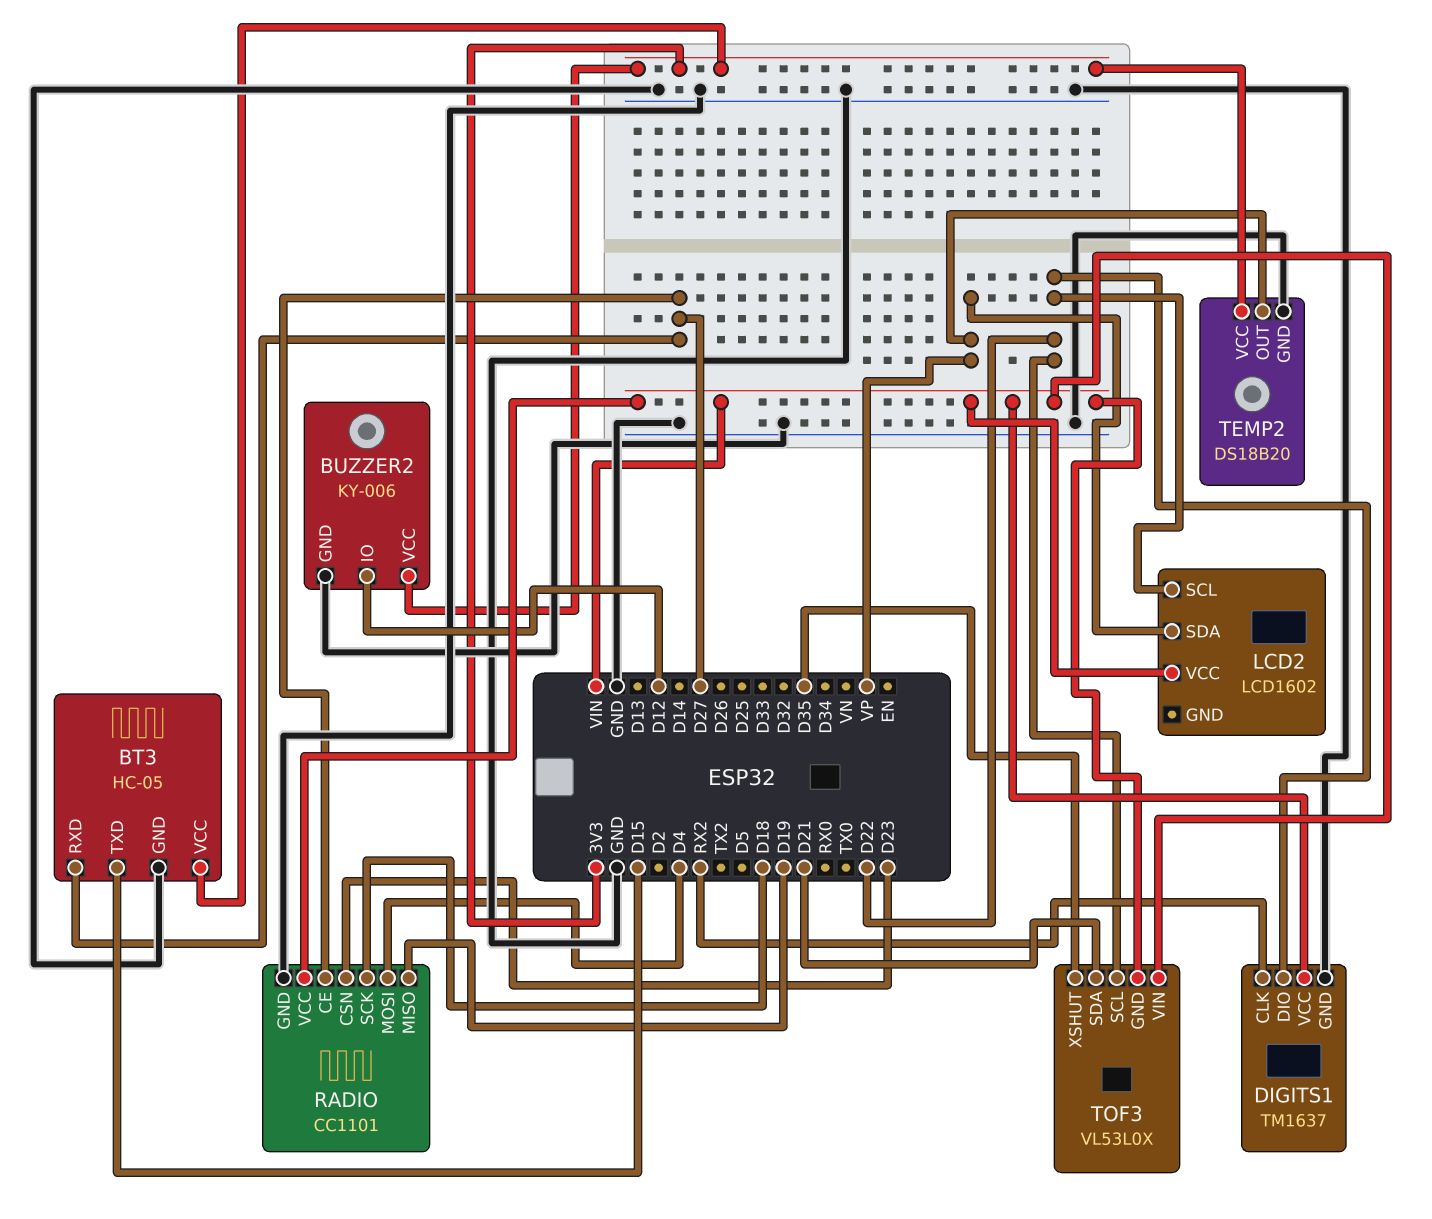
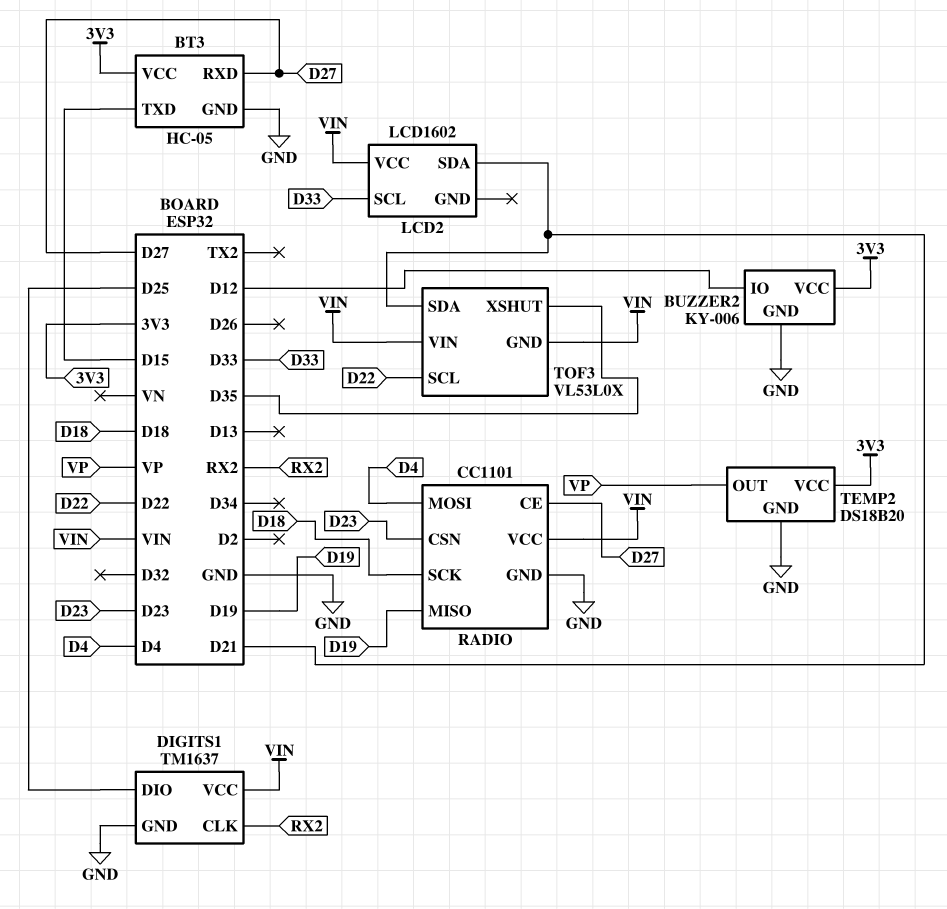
DIGITS1 pin DIO: D22 -> D25
LCD2 pin SCL: D22 -> D33
LCD2 pin SDA: VP -> D21

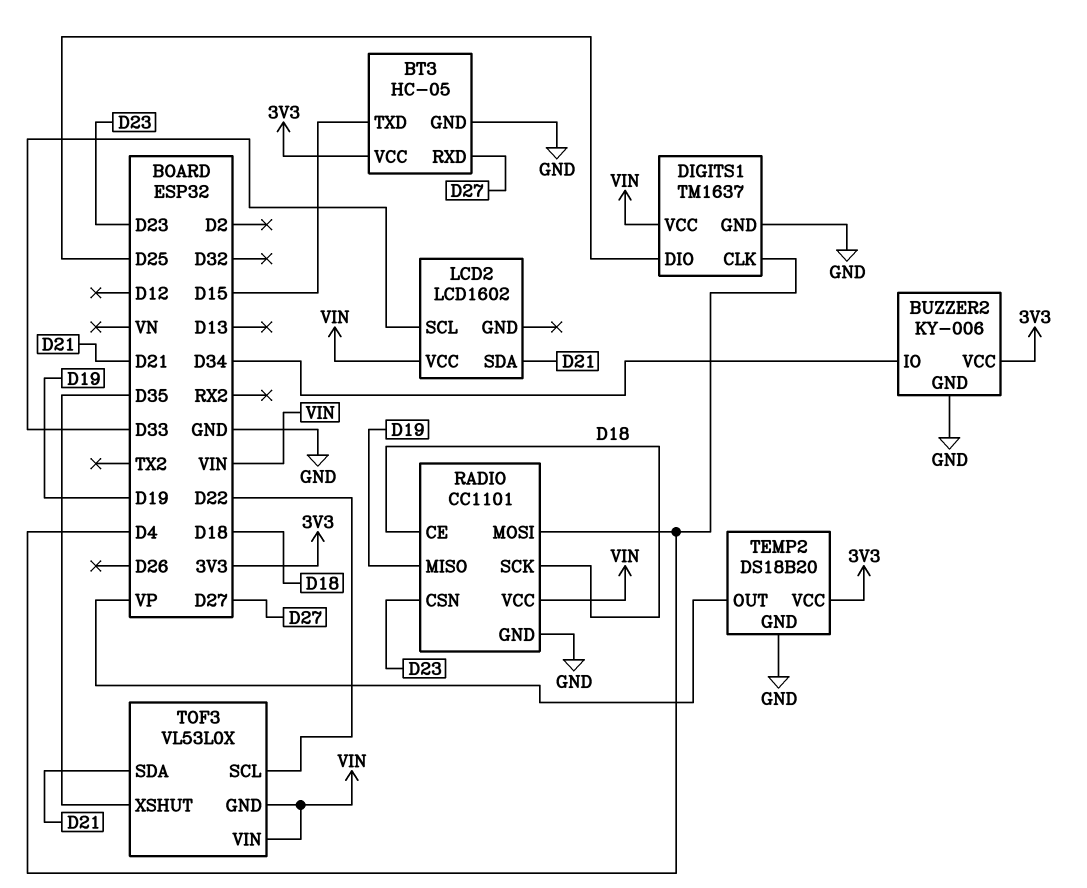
BUZZER2 pin IO: D12 -> D34
DIGITS1 pin CLK: RX2 -> D4
RADIO pin CE: D27 -> D18

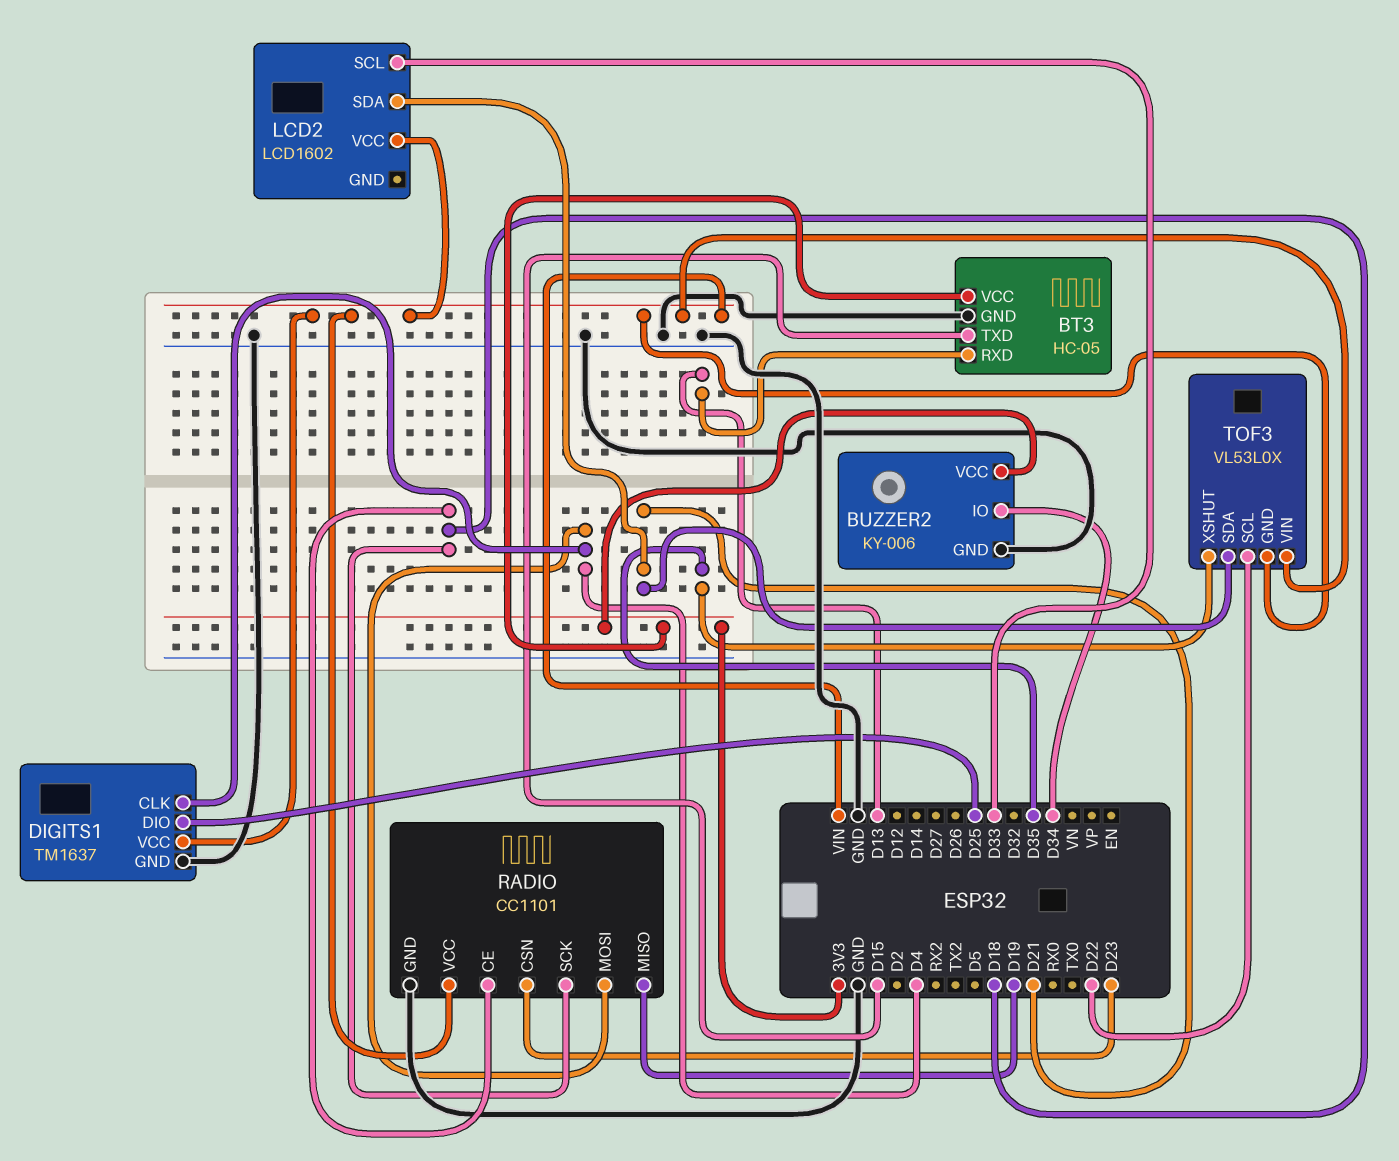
BT3 pin RXD: D27 -> D13
TEMP2: DS18B20 -> none
TEMP2 pin GND: GND -> none
TEMP2 pin OUT: VP -> none
TEMP2 pin VCC: 3V3 -> none

